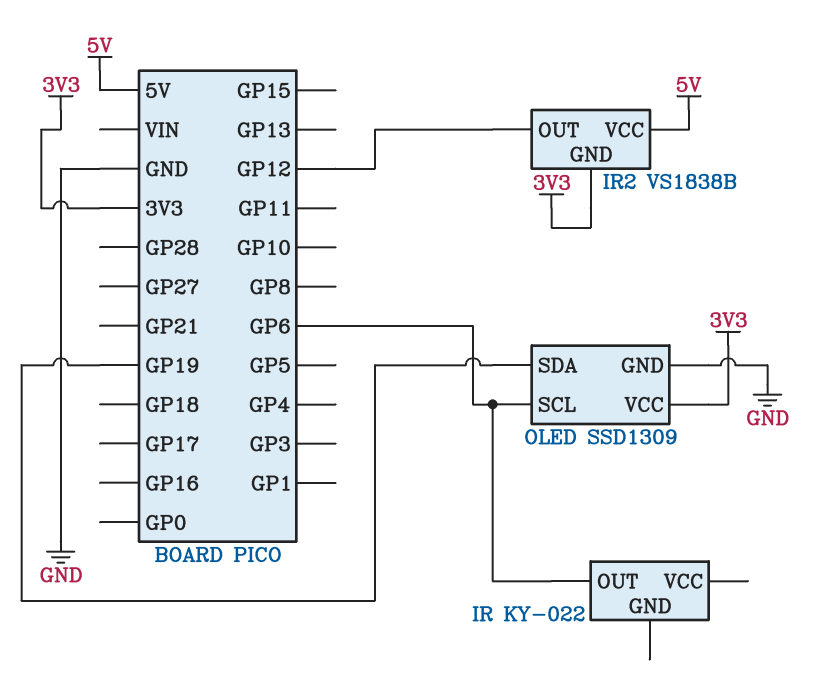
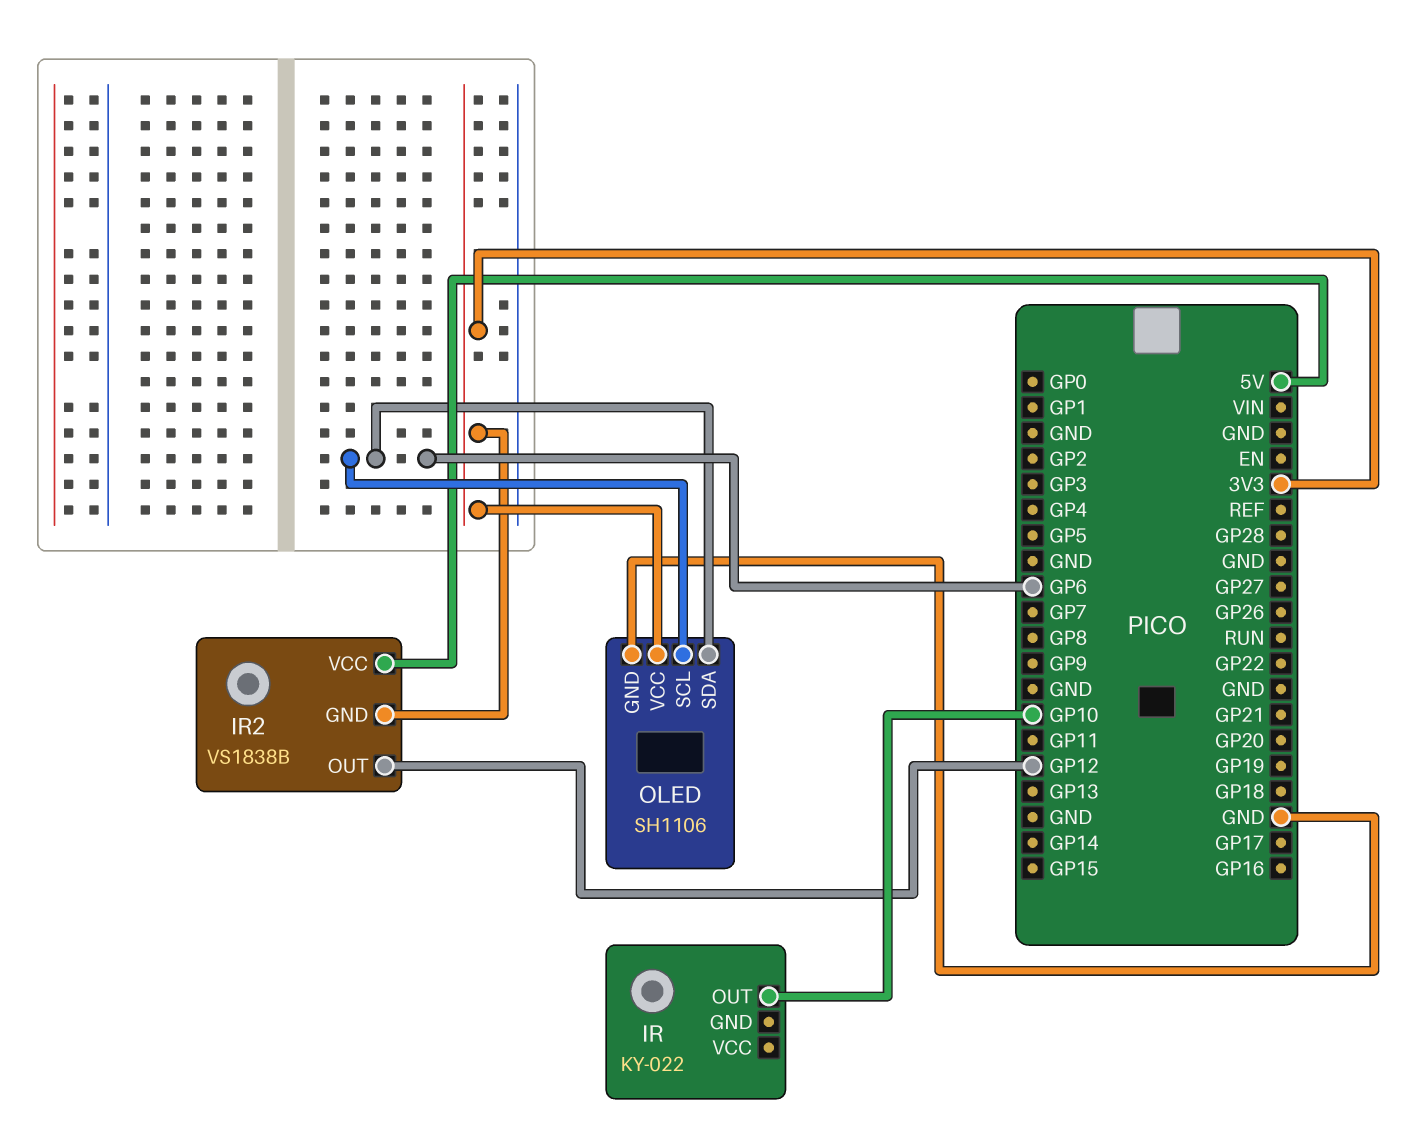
IR pin OUT: GP6 -> GP10
OLED: SSD1309 -> SH1106
OLED pin SDA: GP19 -> GP6

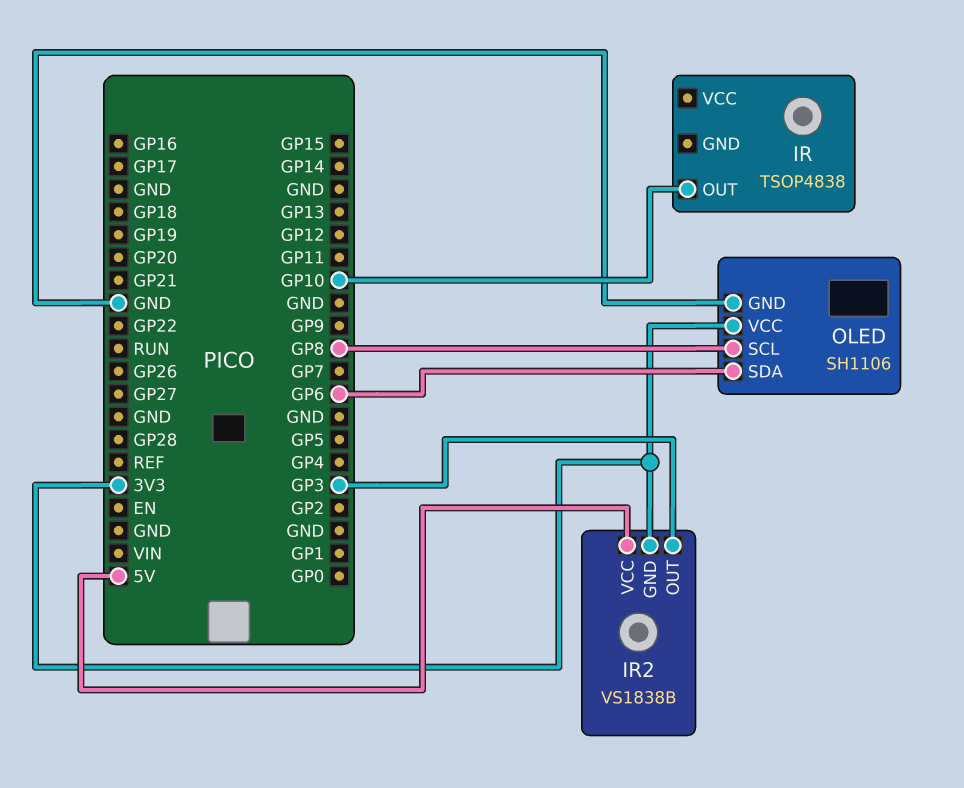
IR: KY-022 -> TSOP4838
IR2 pin OUT: GP12 -> GP3
OLED pin SCL: GP6 -> GP8

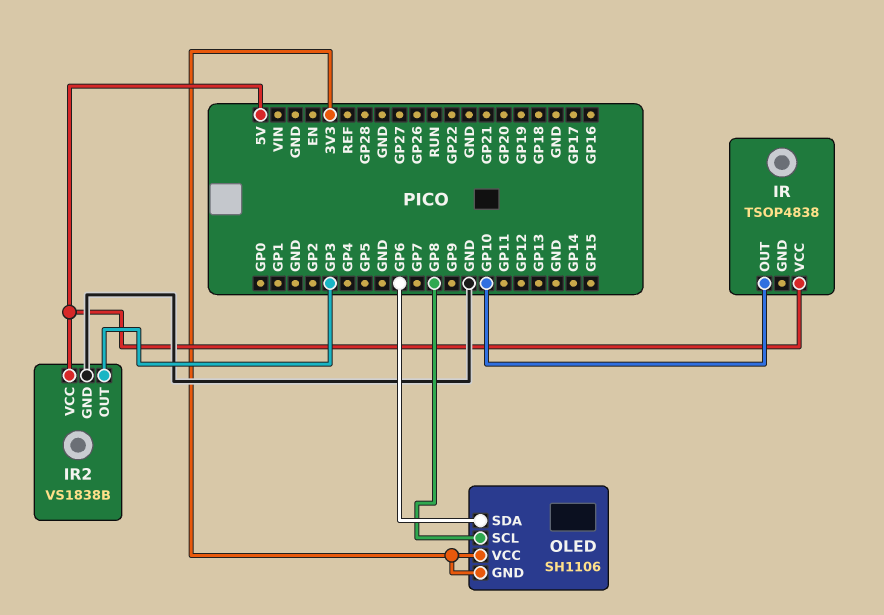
IR pin VCC: none -> 5V
IR2 pin GND: 3V3 -> GND
OLED pin GND: GND -> 3V3

